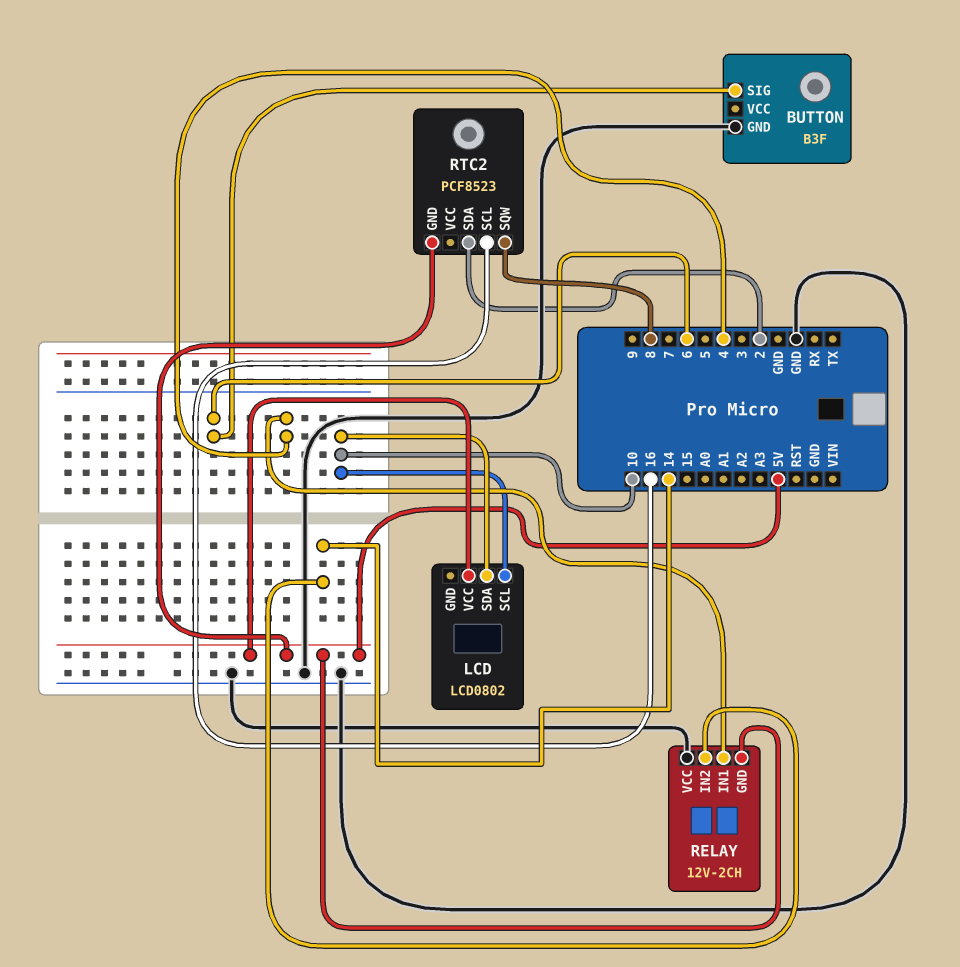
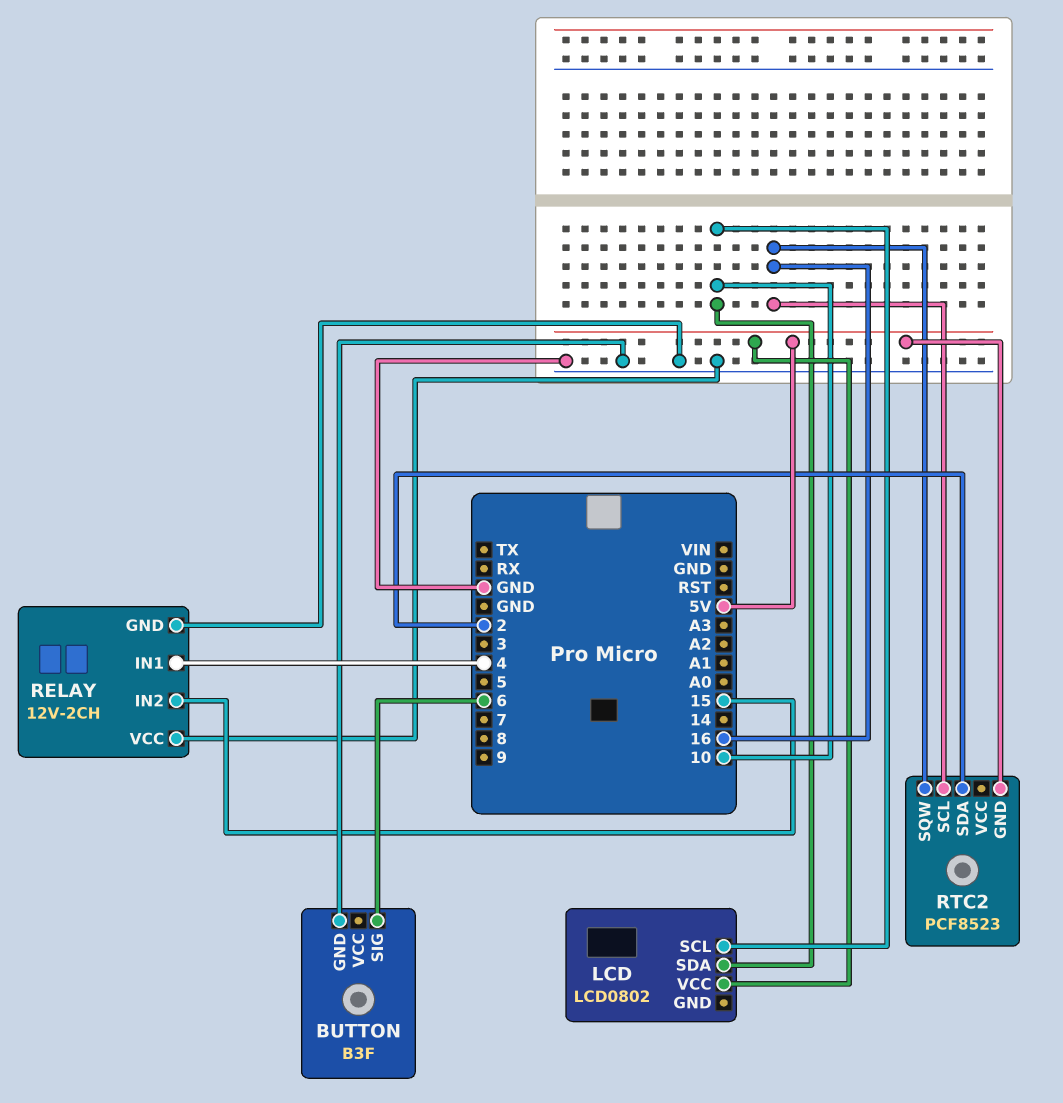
RELAY pin GND: 5V -> GND
RELAY pin IN2: 14 -> 15
RTC2 pin SQW: 8 -> 16

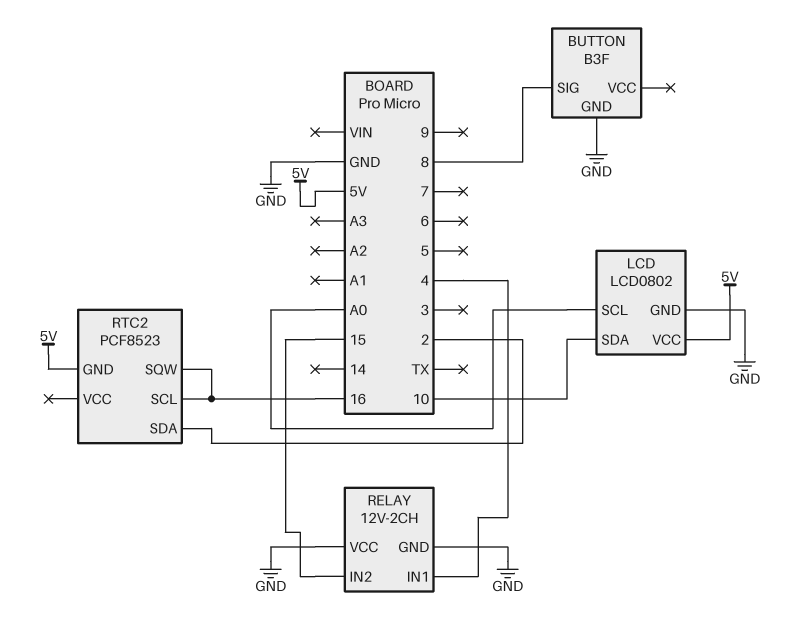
BUTTON pin SIG: 6 -> 8
LCD pin GND: none -> GND
LCD pin SCL: 10 -> A0

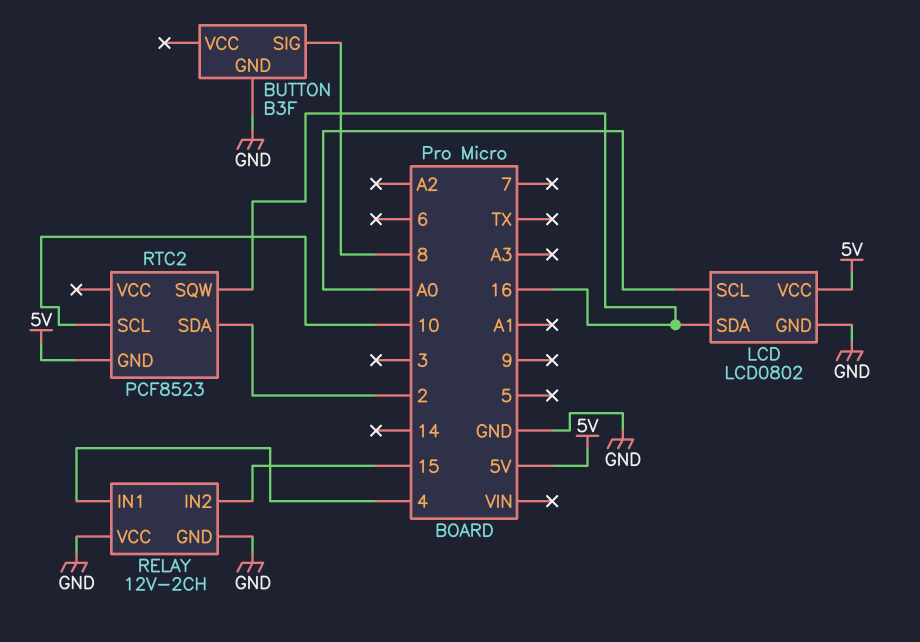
LCD pin SDA: 10 -> 16
RTC2 pin SCL: 16 -> 10

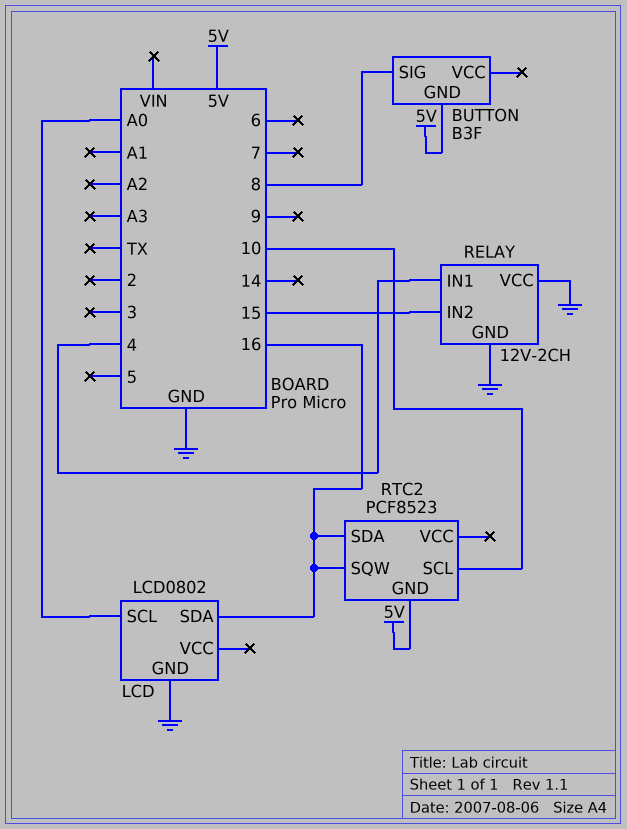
BUTTON pin GND: GND -> 5V
LCD pin VCC: 5V -> none
RTC2 pin SDA: 2 -> 16

